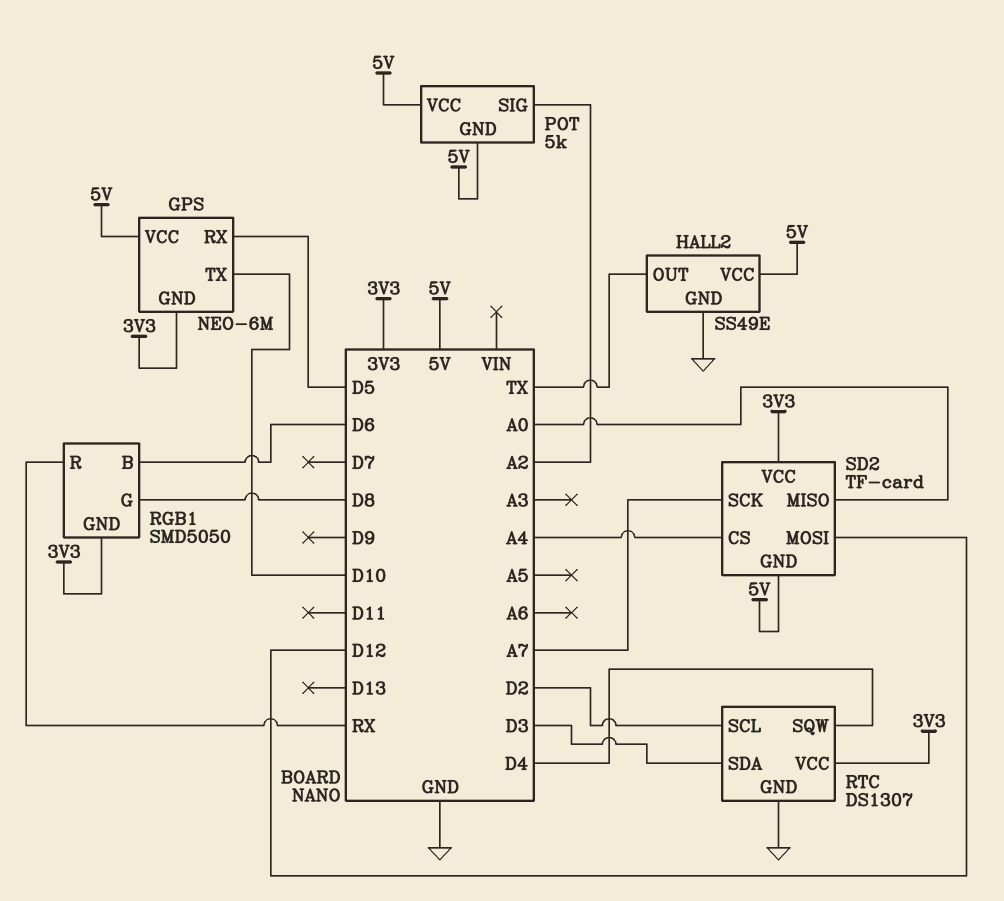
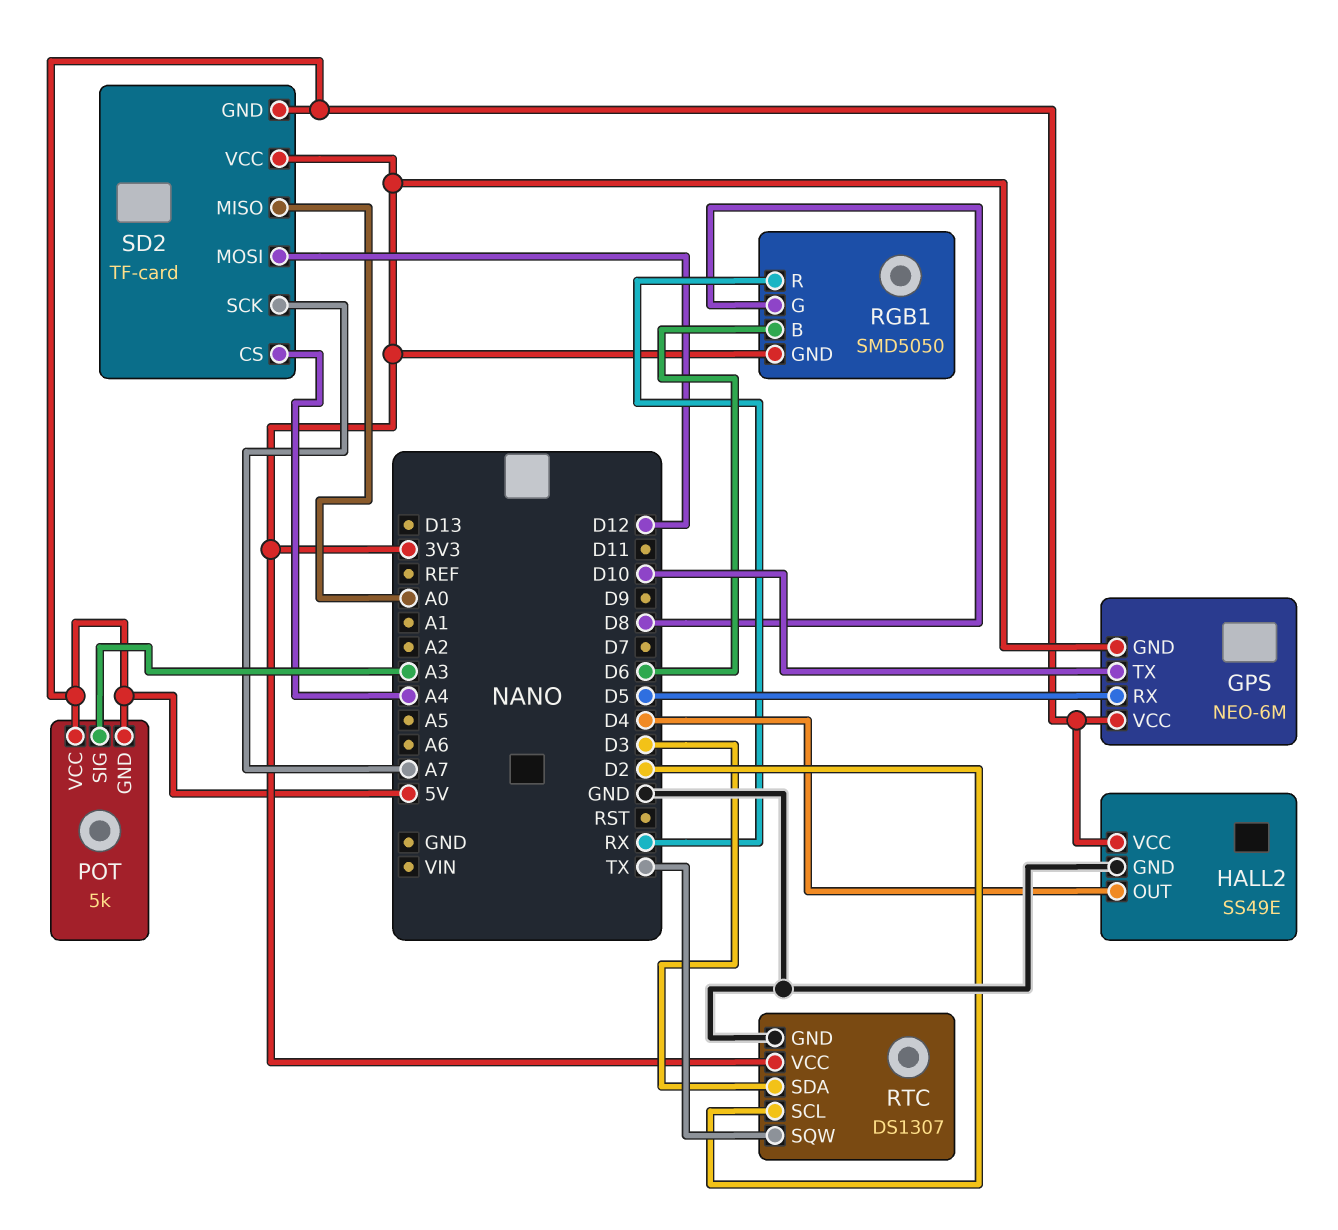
HALL2 pin OUT: TX -> D4
POT pin SIG: A2 -> A3
RTC pin SQW: D4 -> TX

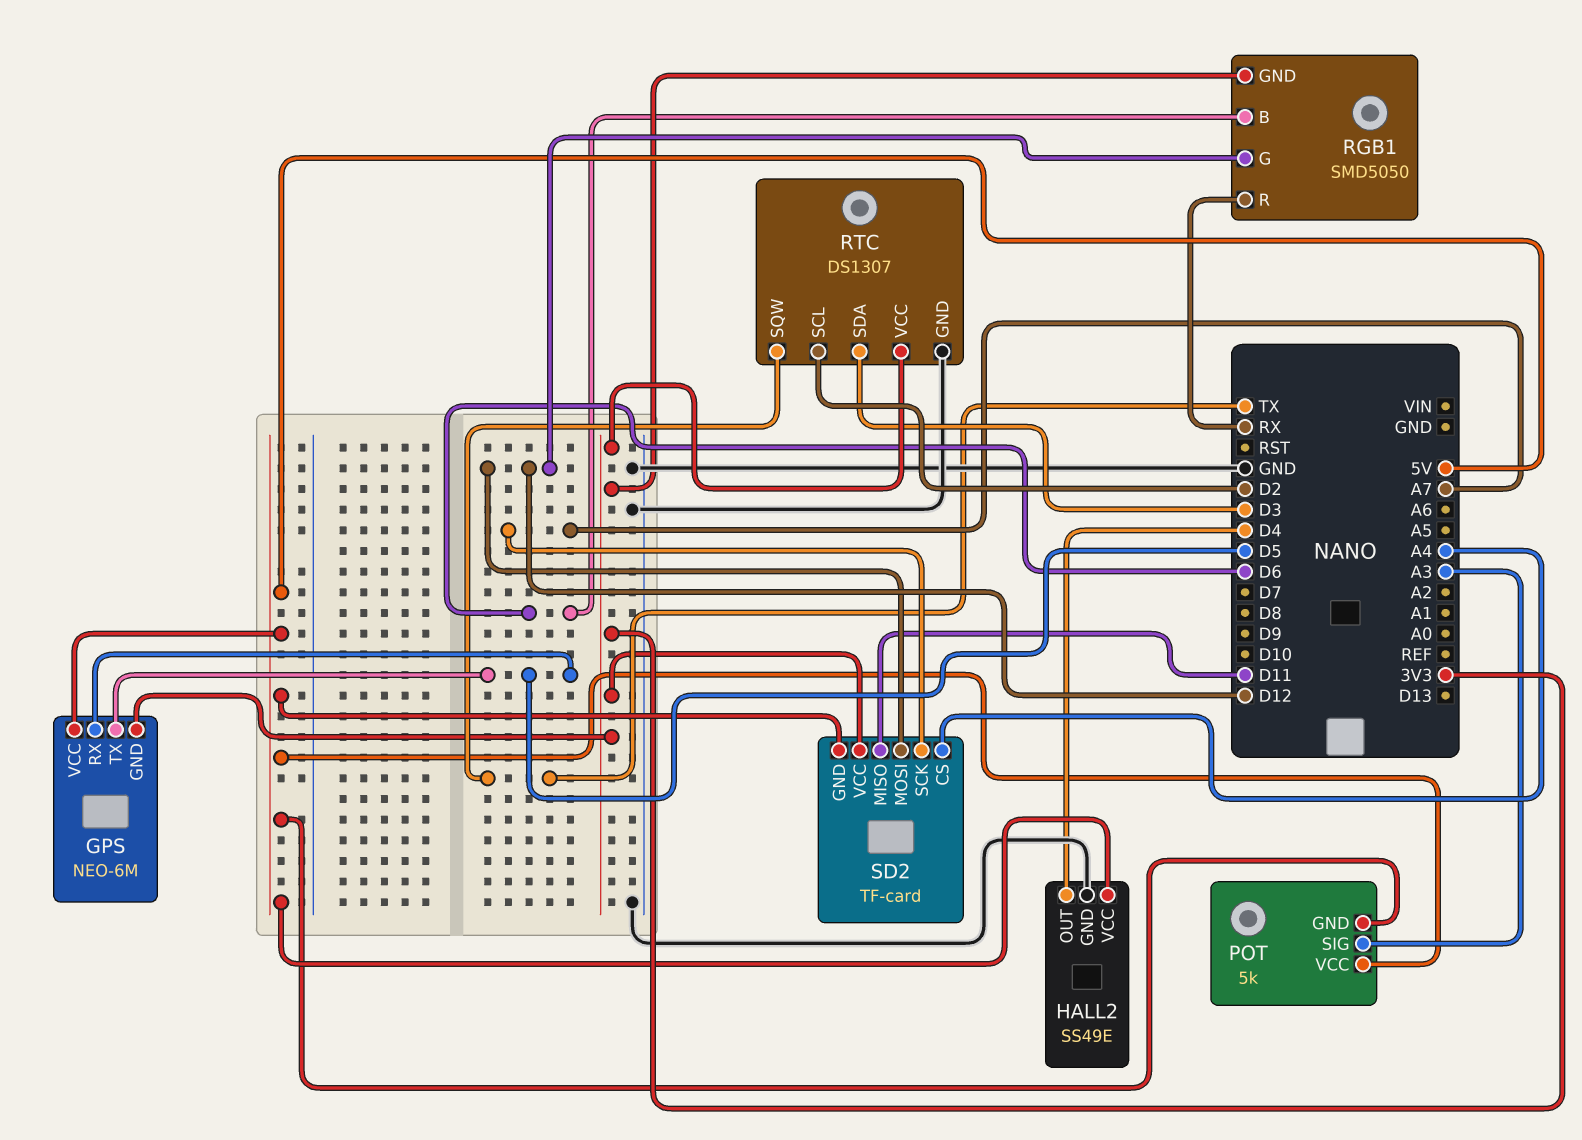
GPS pin TX: D10 -> D5
RGB1 pin G: D8 -> D12
SD2 pin MISO: A0 -> D11

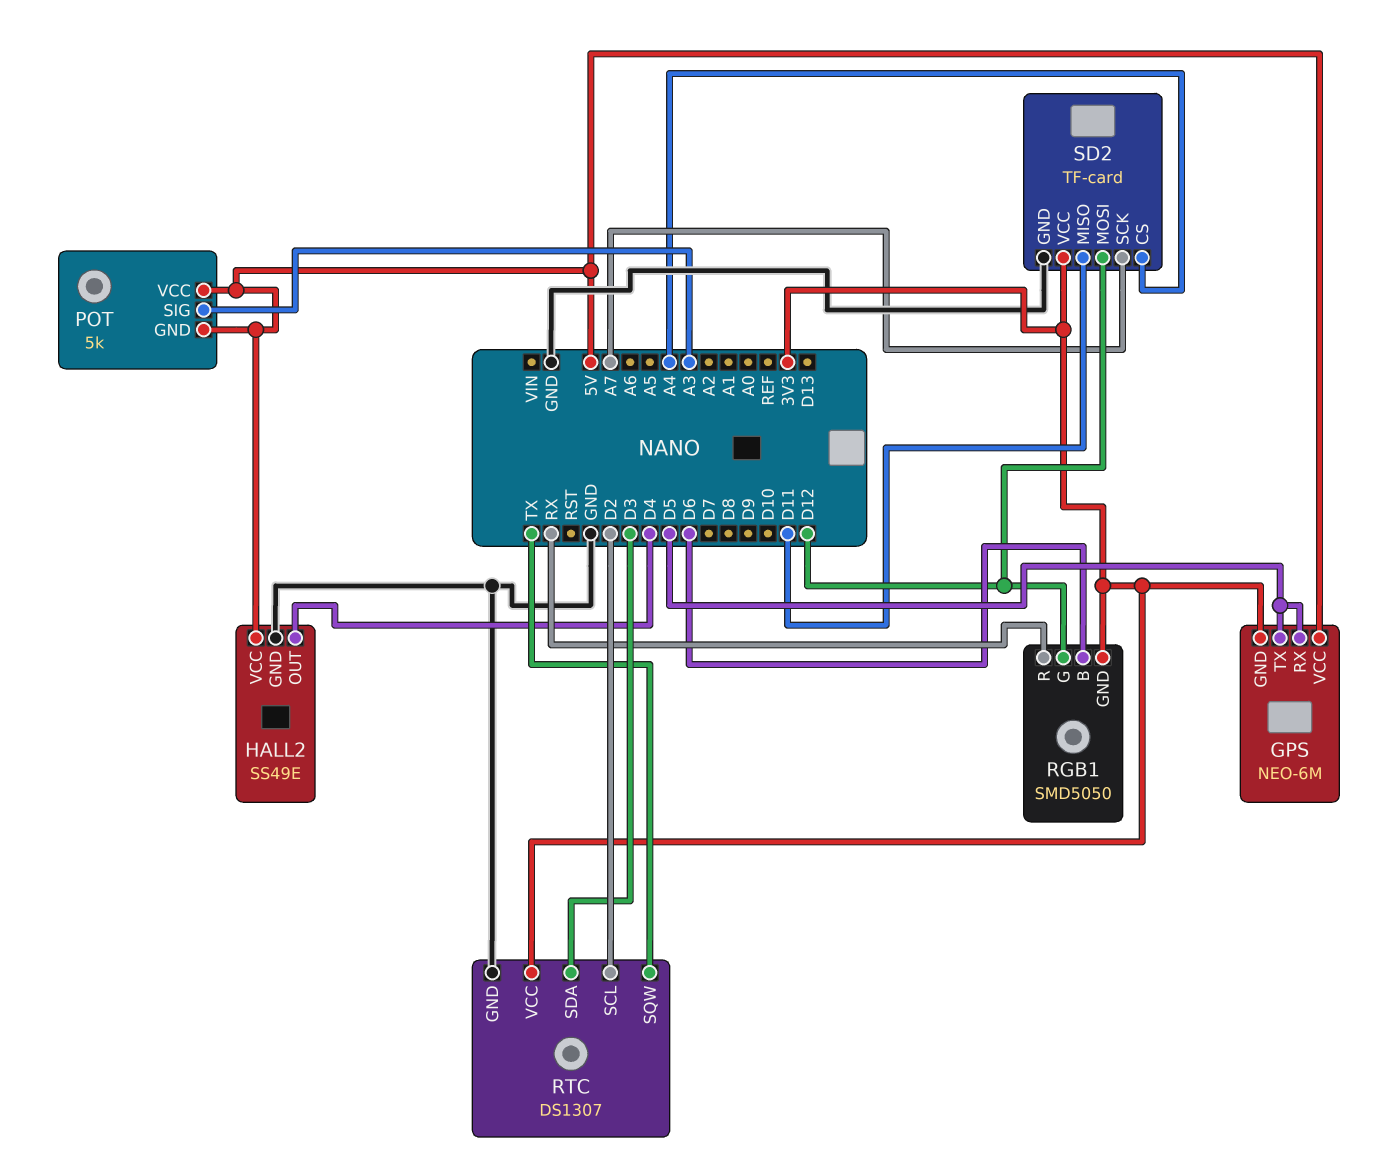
SD2 pin GND: 5V -> GND

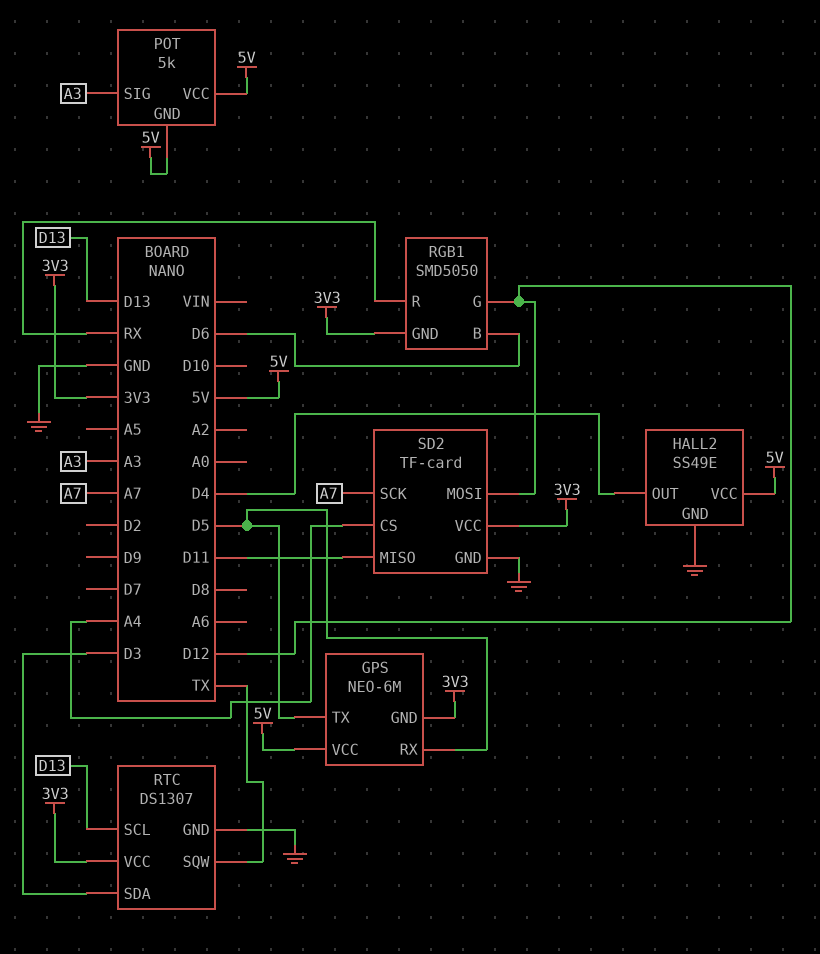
RTC pin SCL: D2 -> D13

